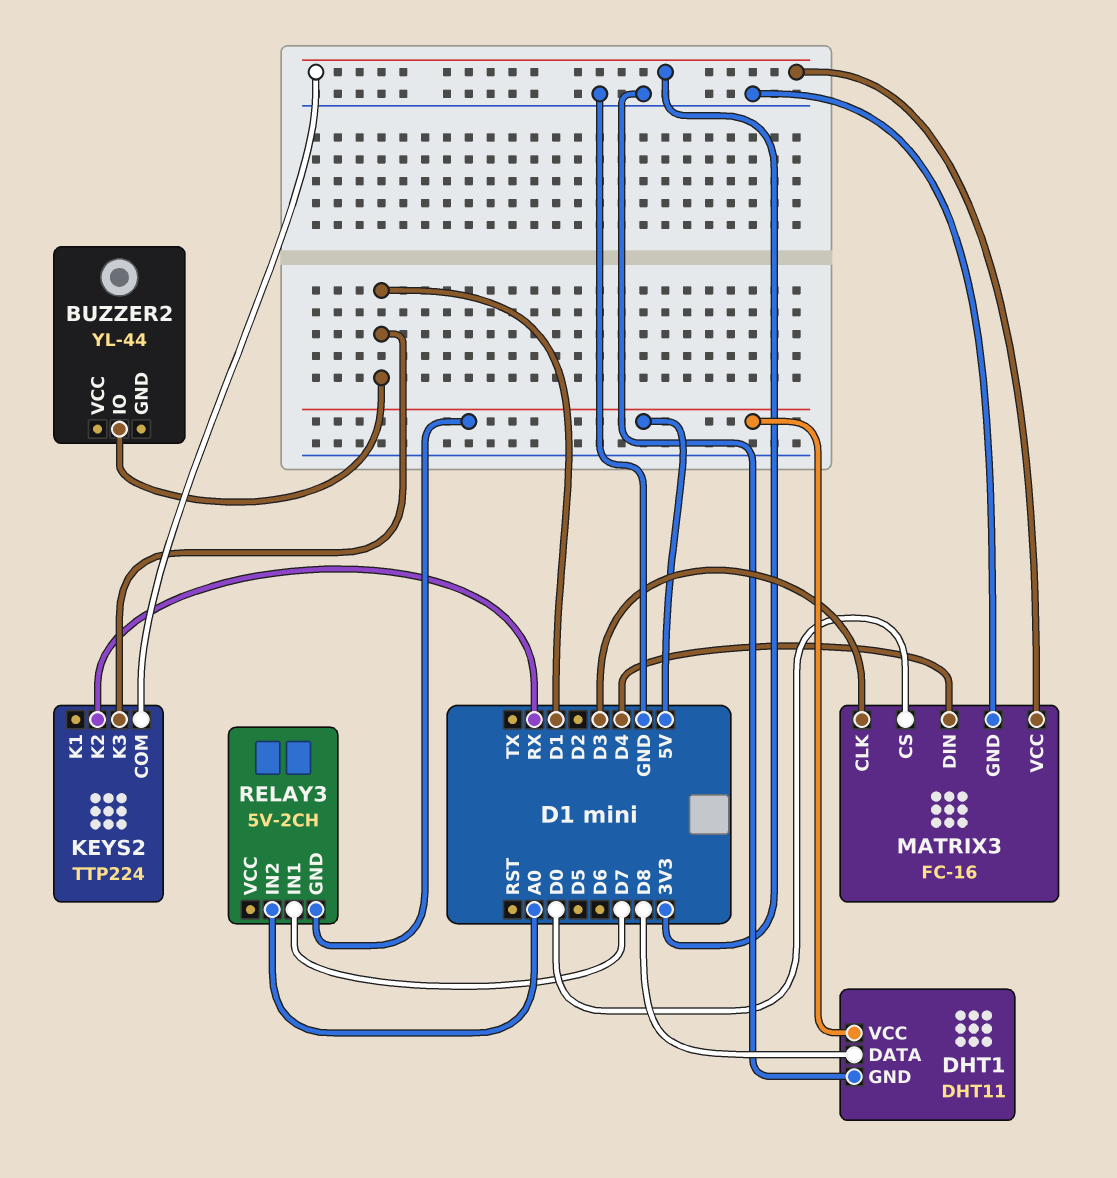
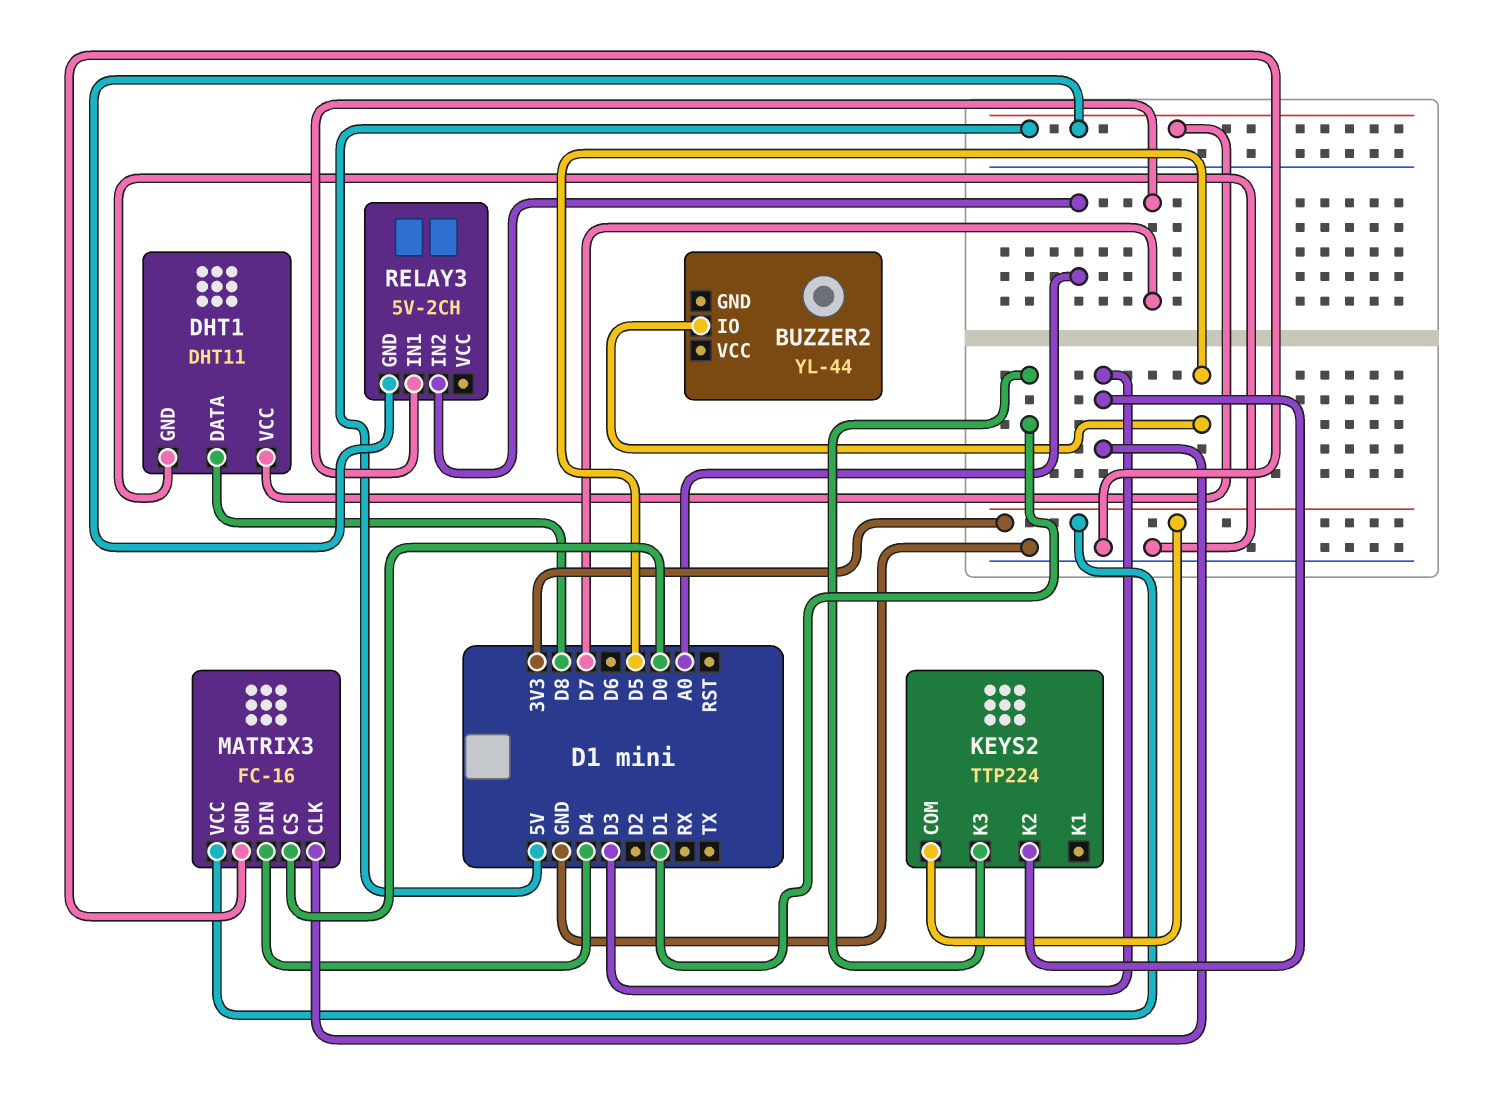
BUZZER2 pin IO: D1 -> D5
KEYS2 pin K2: RX -> D3

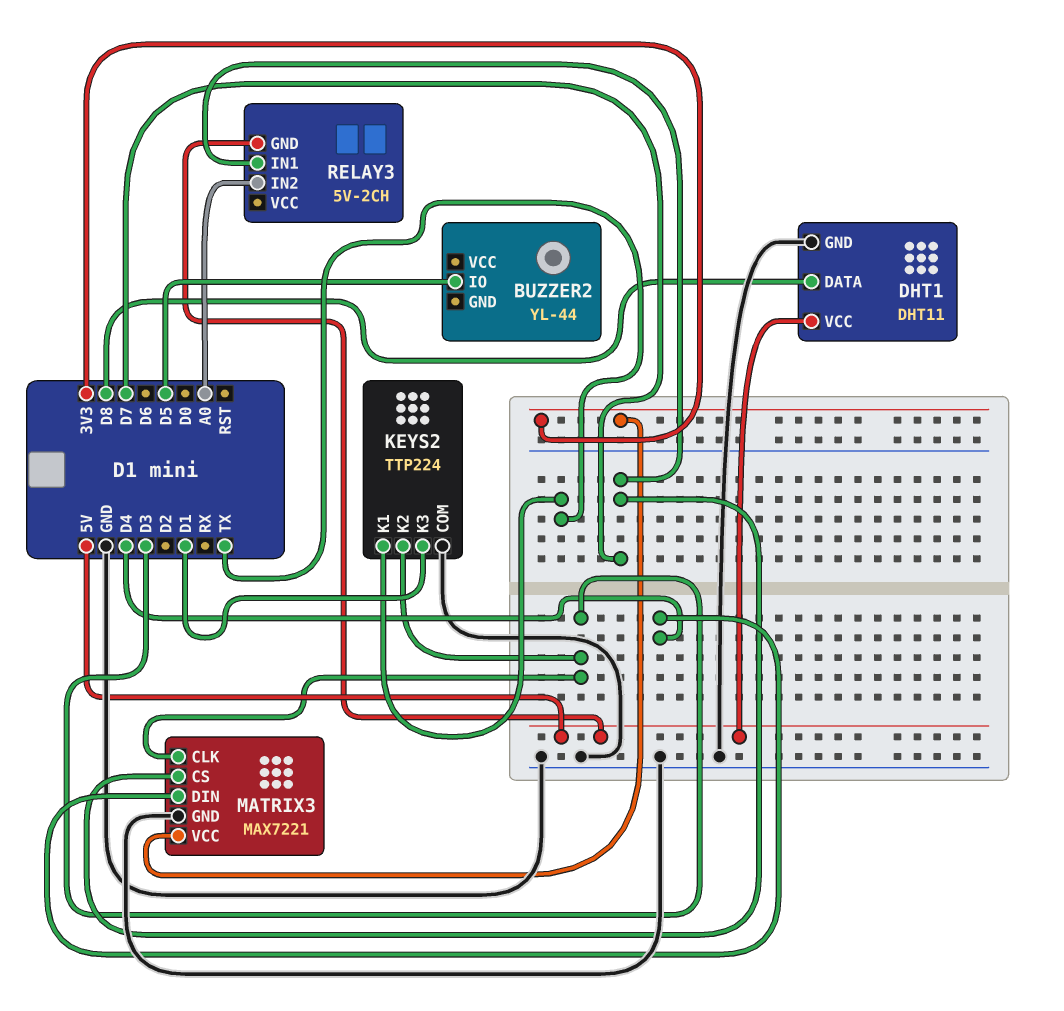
KEYS2 pin COM: 3V3 -> GND
KEYS2 pin K1: none -> TX
MATRIX3: FC-16 -> MAX7221
MATRIX3 pin CS: D0 -> D7

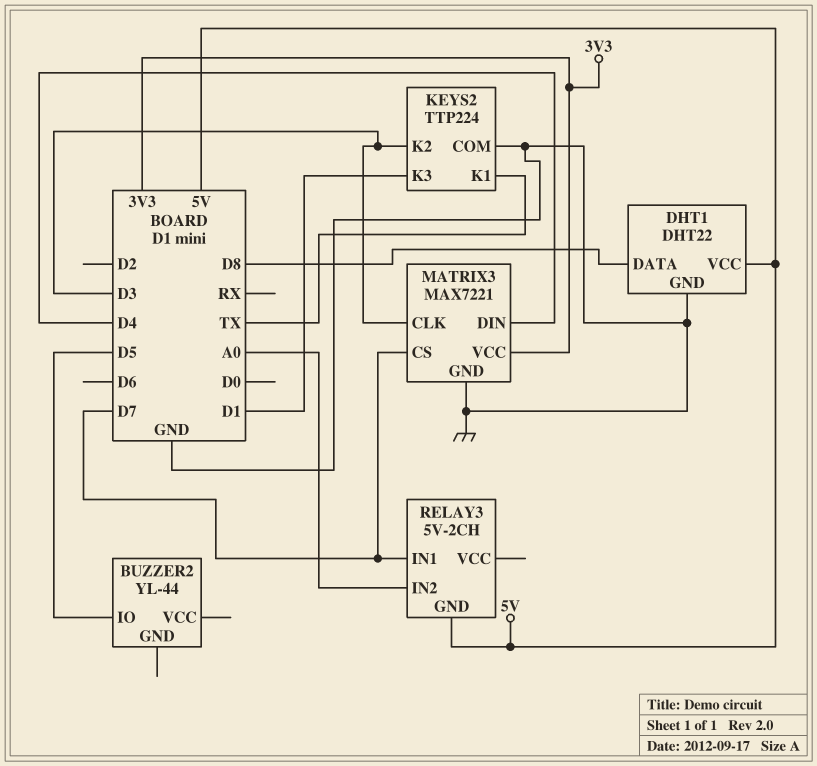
DHT1: DHT11 -> DHT22

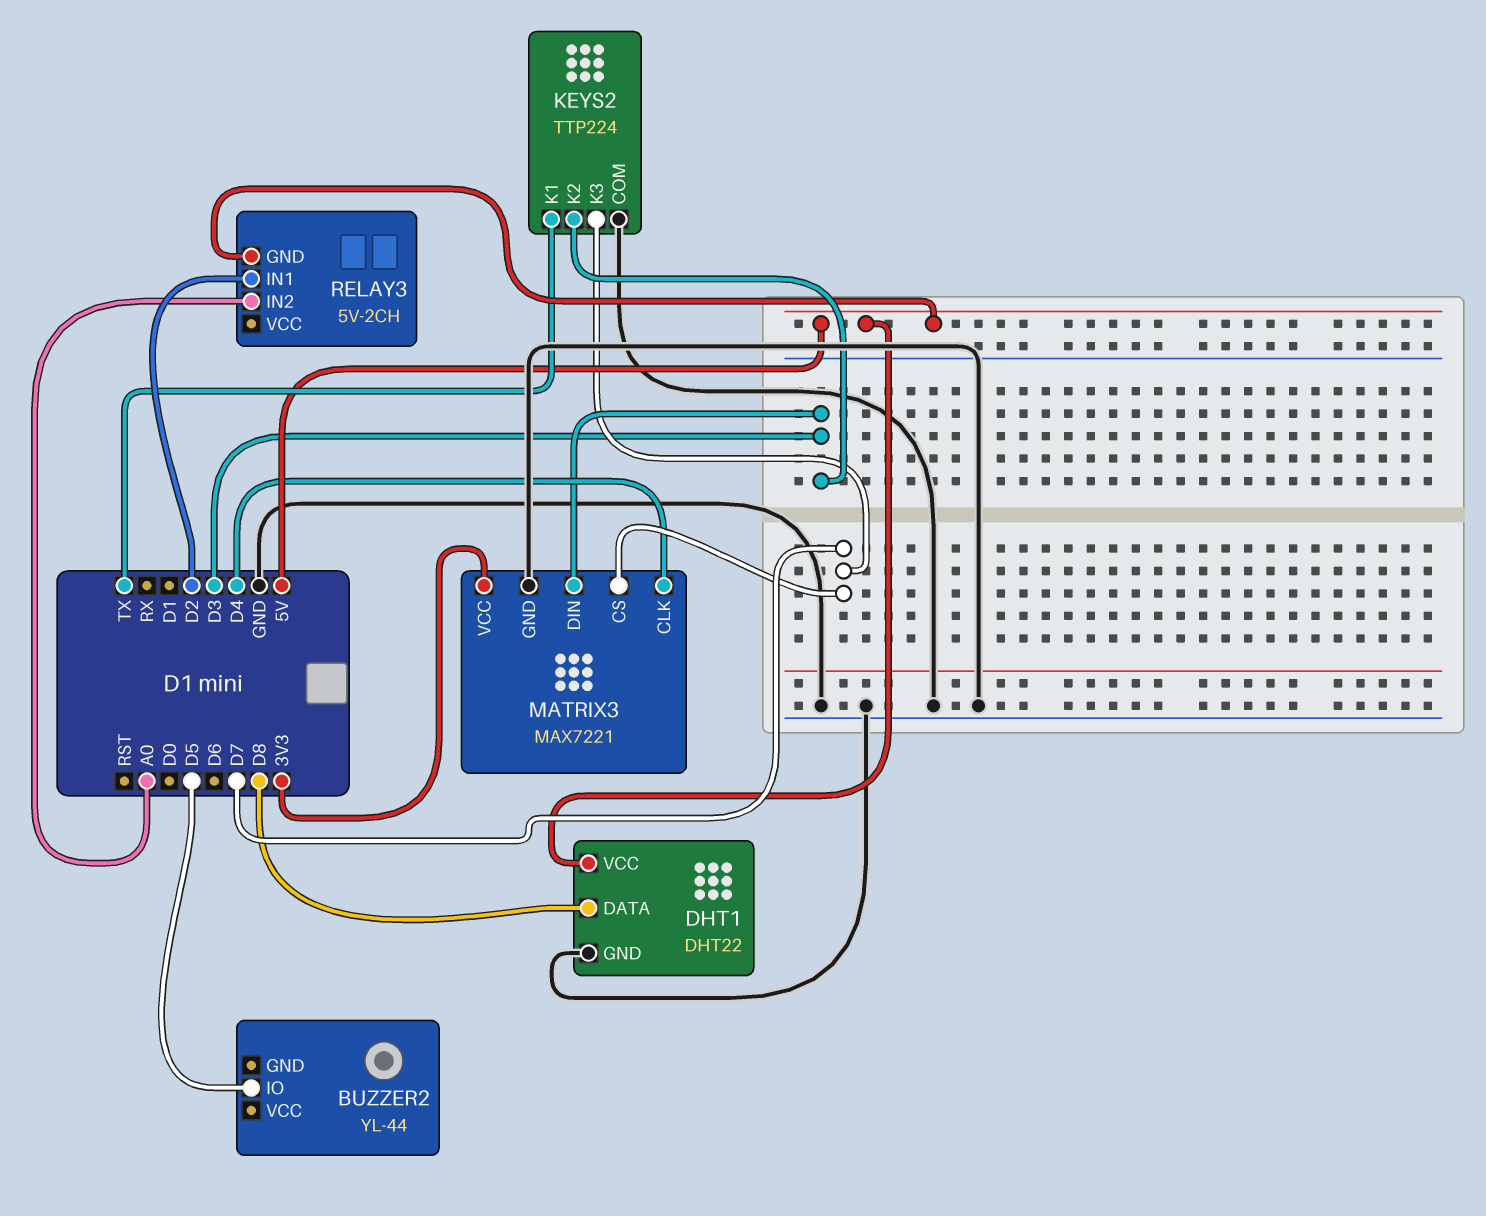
KEYS2 pin K3: D1 -> D7
MATRIX3 pin CLK: D3 -> D4
MATRIX3 pin DIN: D4 -> D3
RELAY3 pin IN1: D7 -> D2

